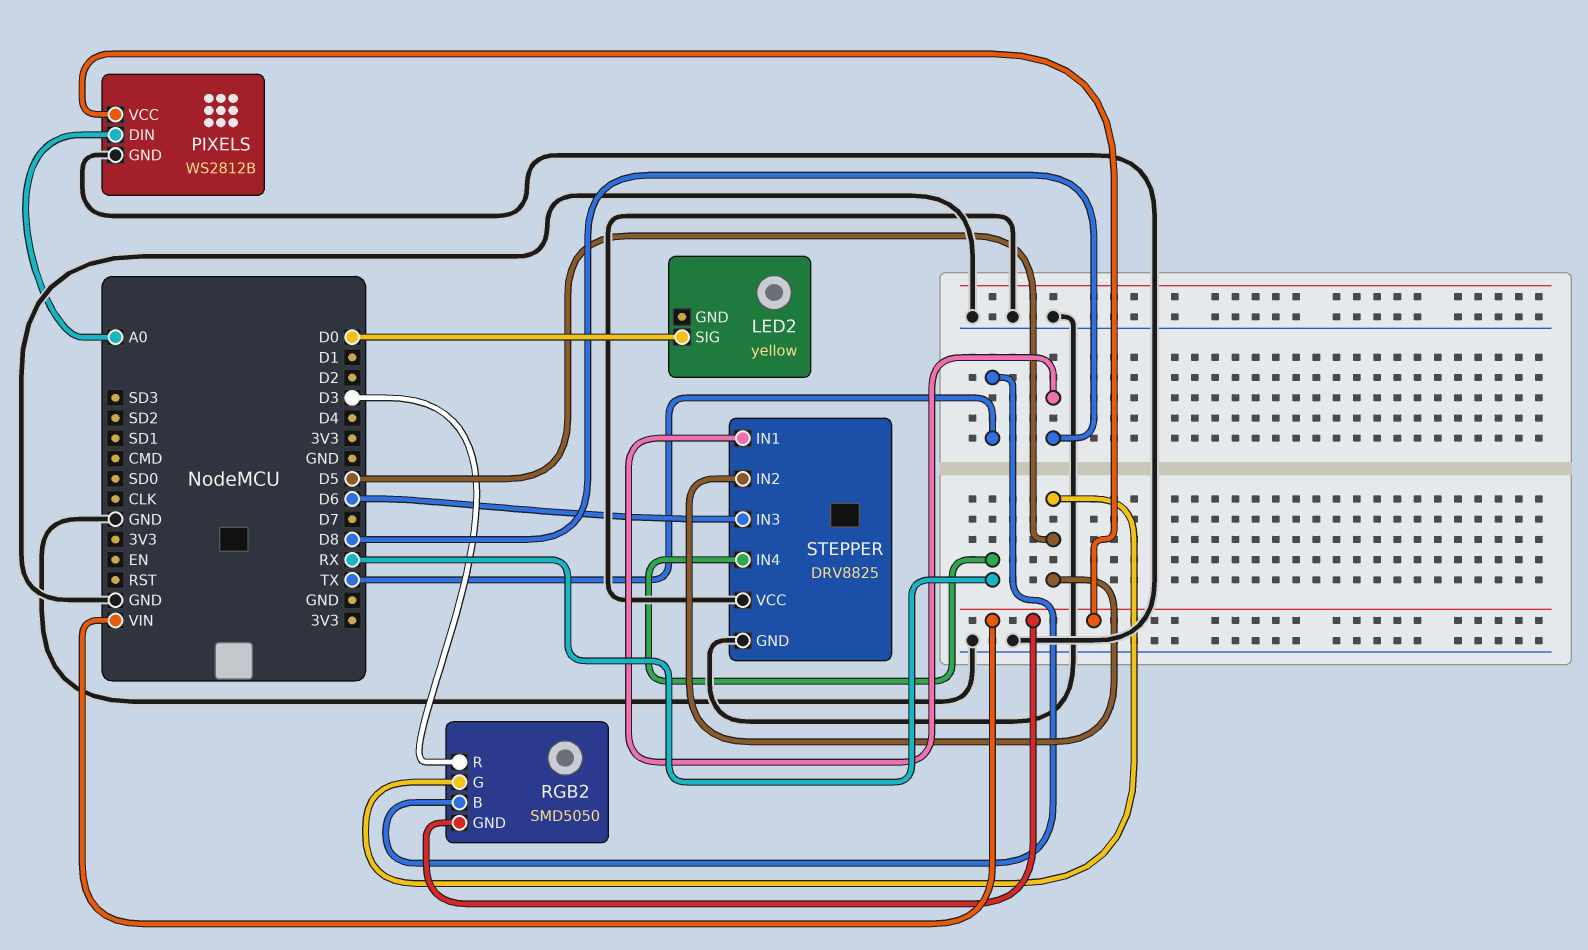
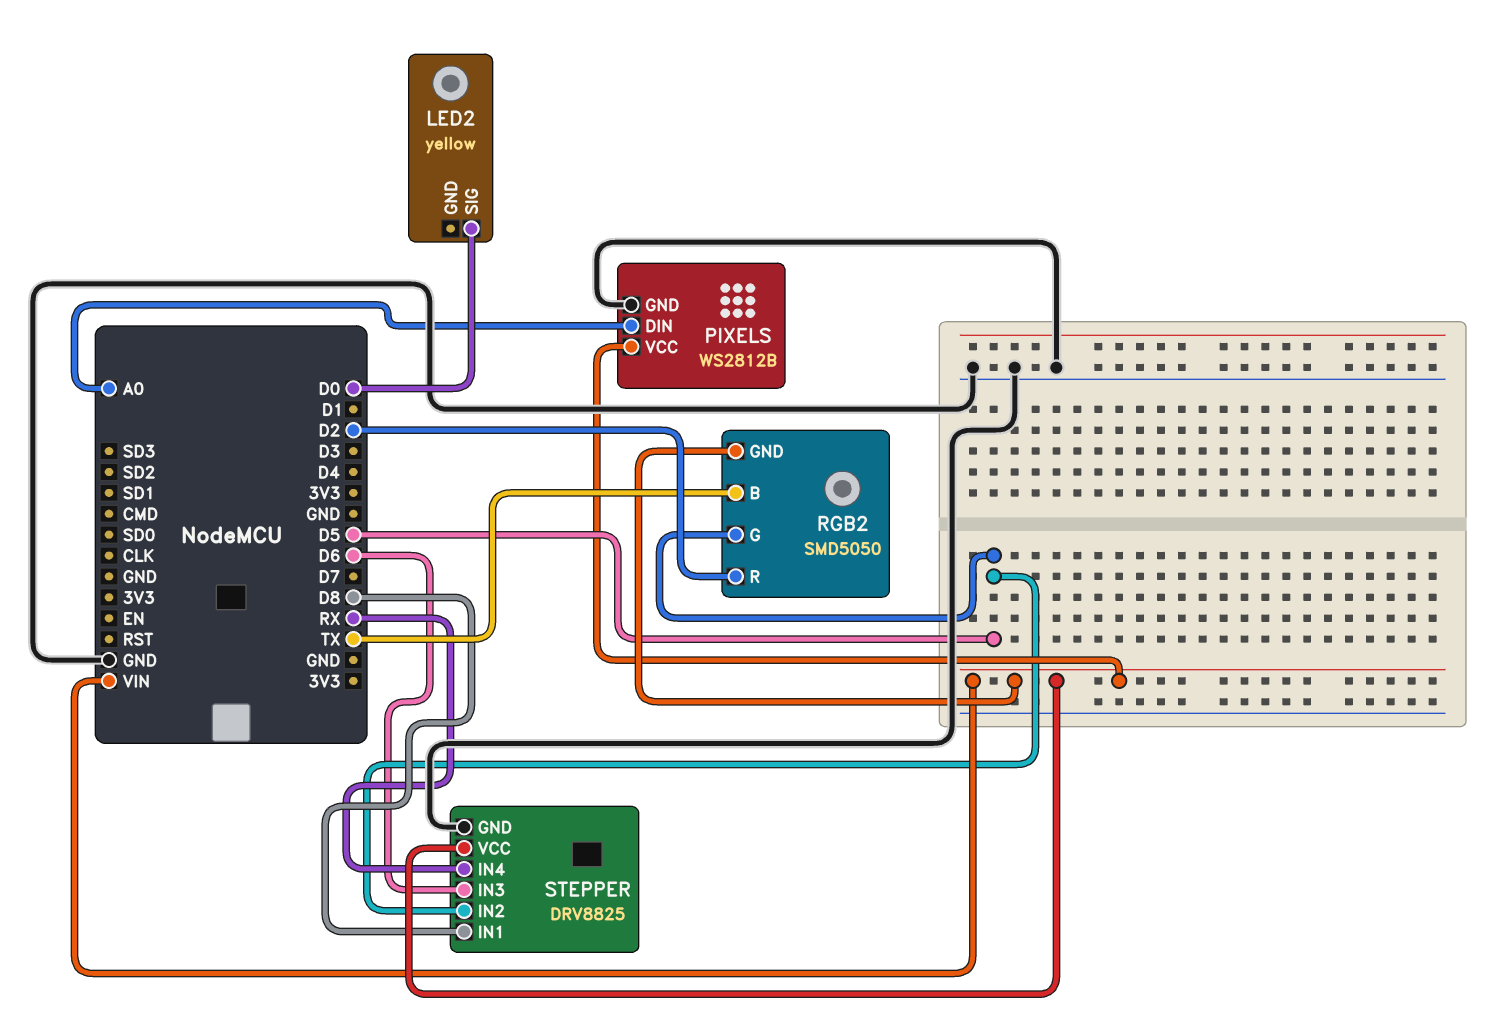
RGB2 pin R: D3 -> D2
STEPPER pin VCC: GND -> VIN

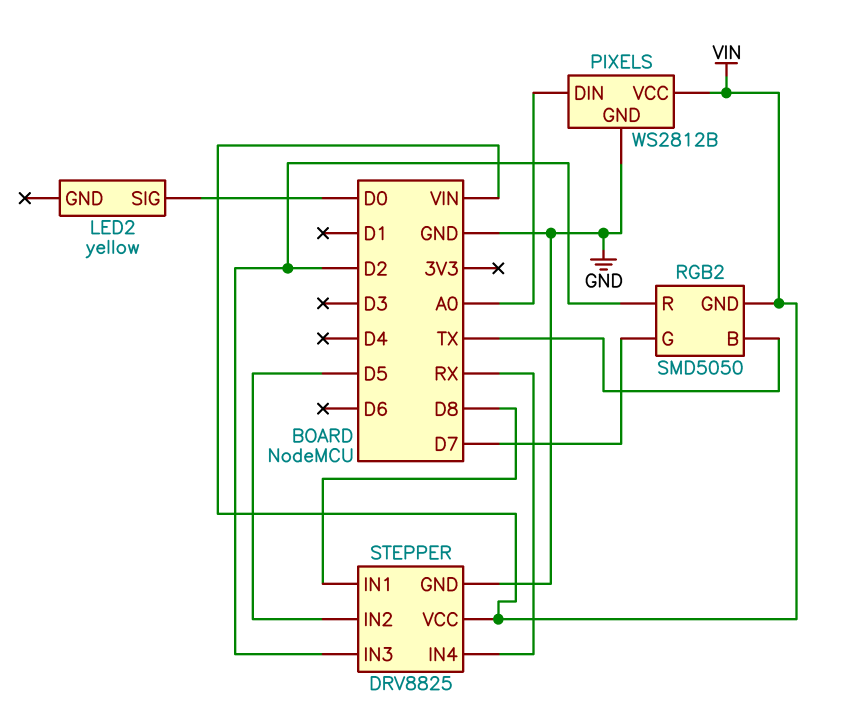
RGB2 pin G: D5 -> D7
STEPPER pin IN3: D6 -> D2

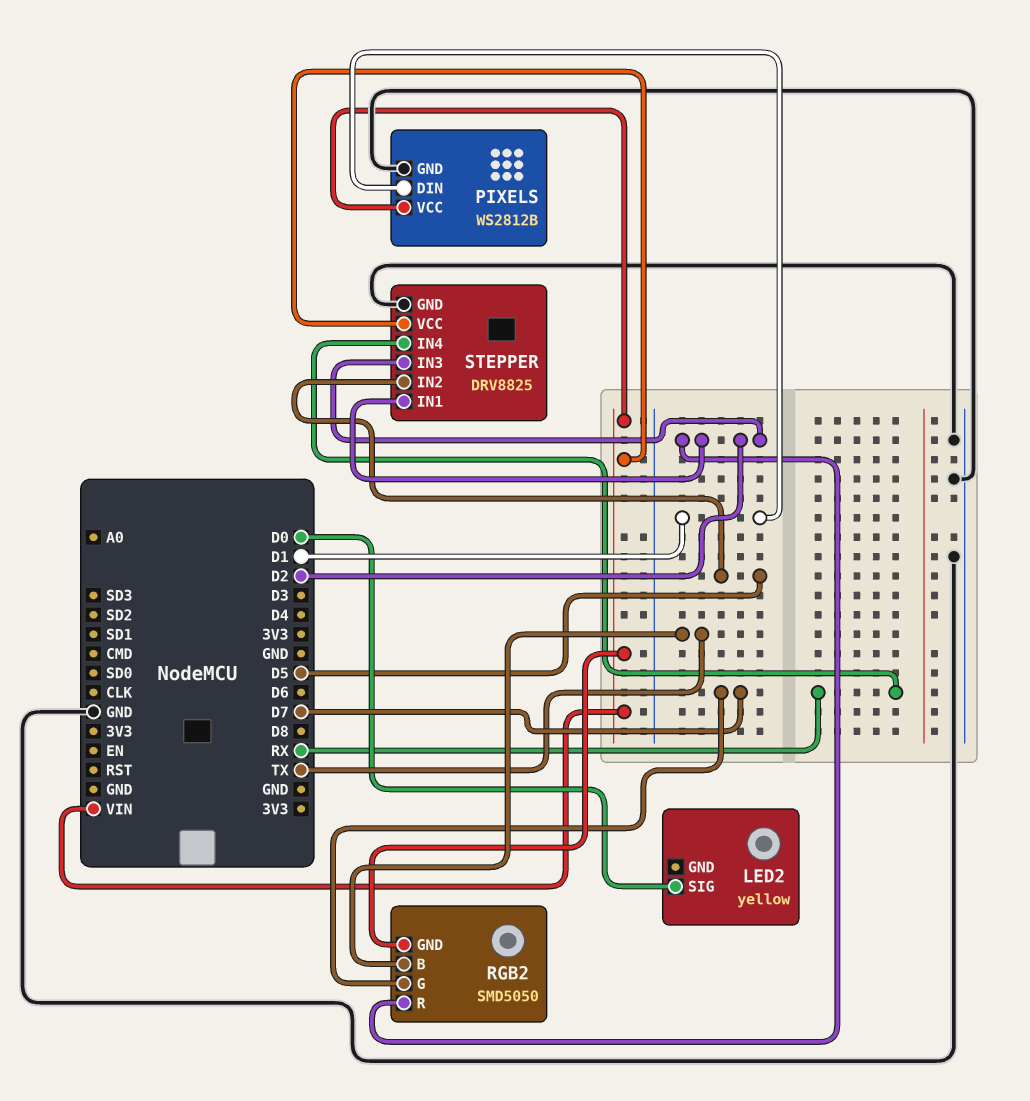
PIXELS pin DIN: A0 -> D1
STEPPER pin IN1: D8 -> D2

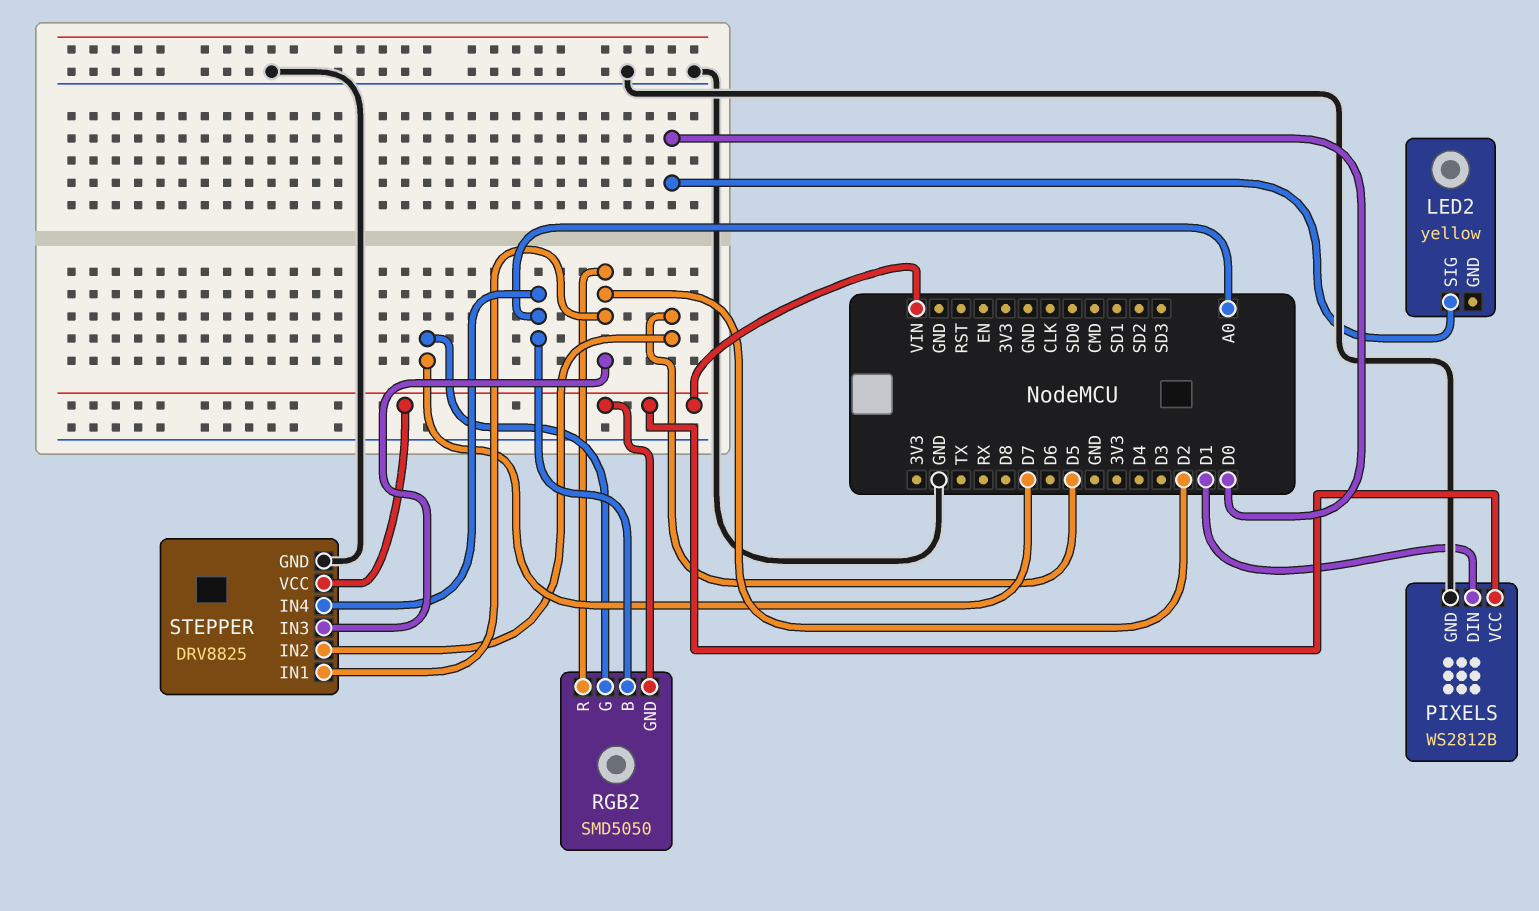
RGB2 pin B: TX -> A0
STEPPER pin IN4: RX -> A0

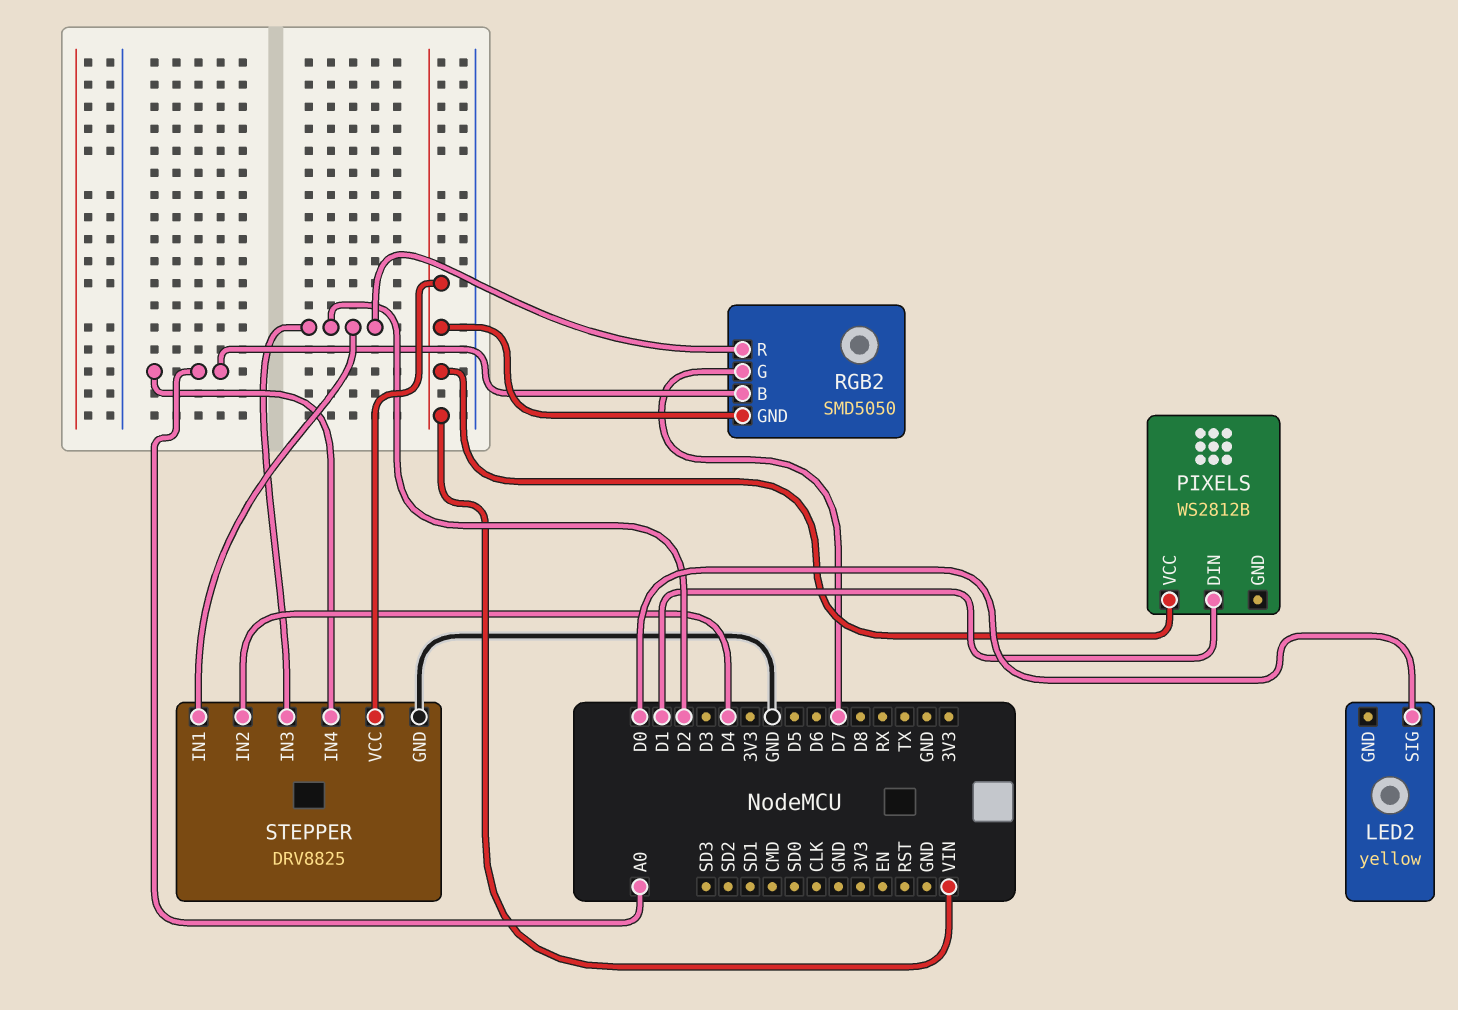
PIXELS pin GND: GND -> none
STEPPER pin IN2: D5 -> D4

